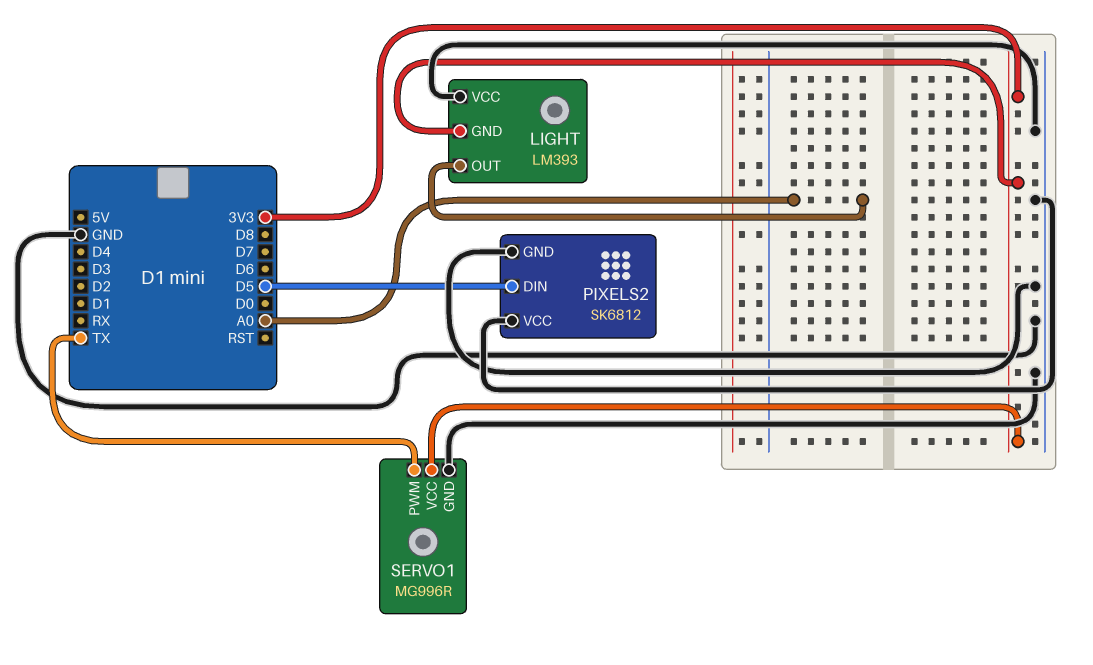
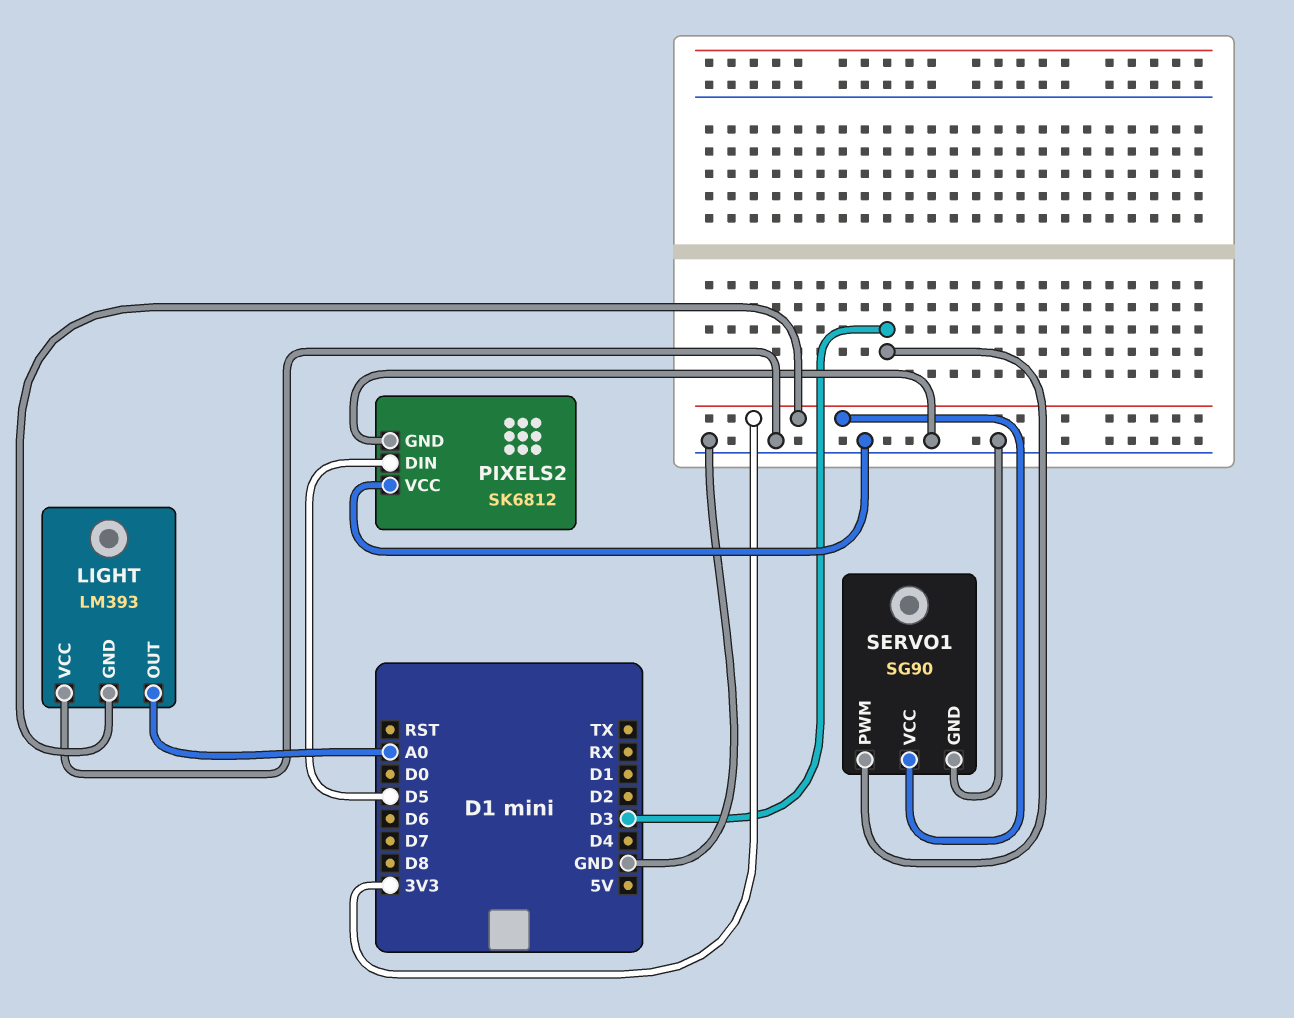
SERVO1: MG996R -> SG90
SERVO1 pin PWM: TX -> D3

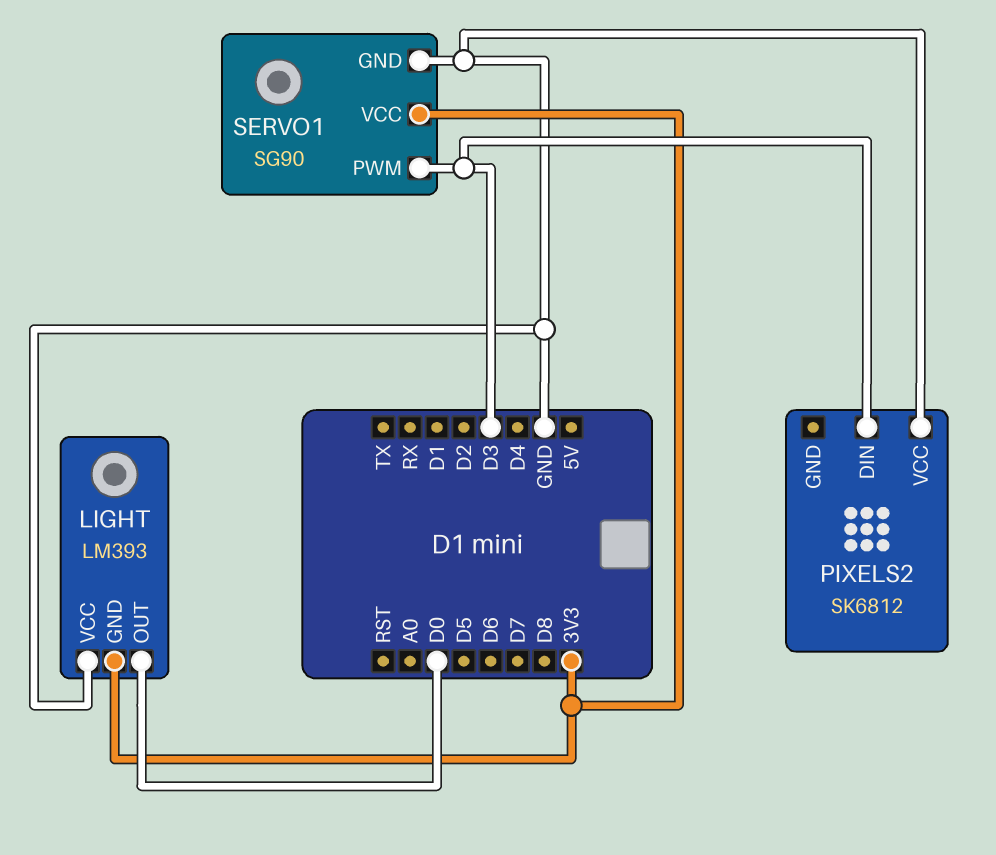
LIGHT pin OUT: A0 -> D0
PIXELS2 pin DIN: D5 -> D3
PIXELS2 pin GND: GND -> none

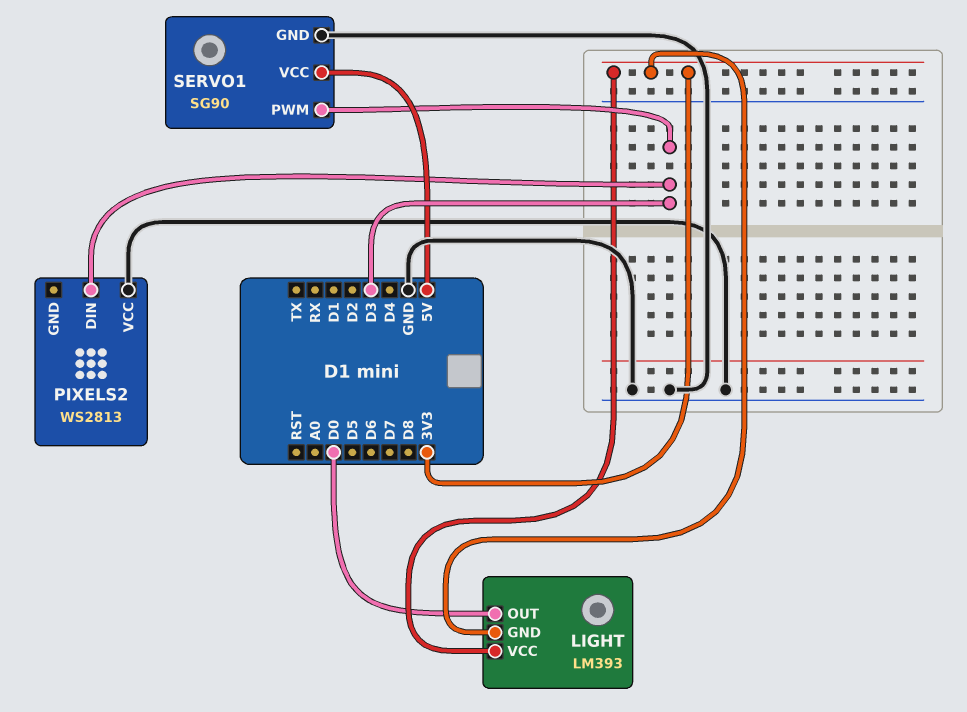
LIGHT pin VCC: GND -> 3V3
PIXELS2: SK6812 -> WS2813
SERVO1 pin VCC: 3V3 -> 5V

